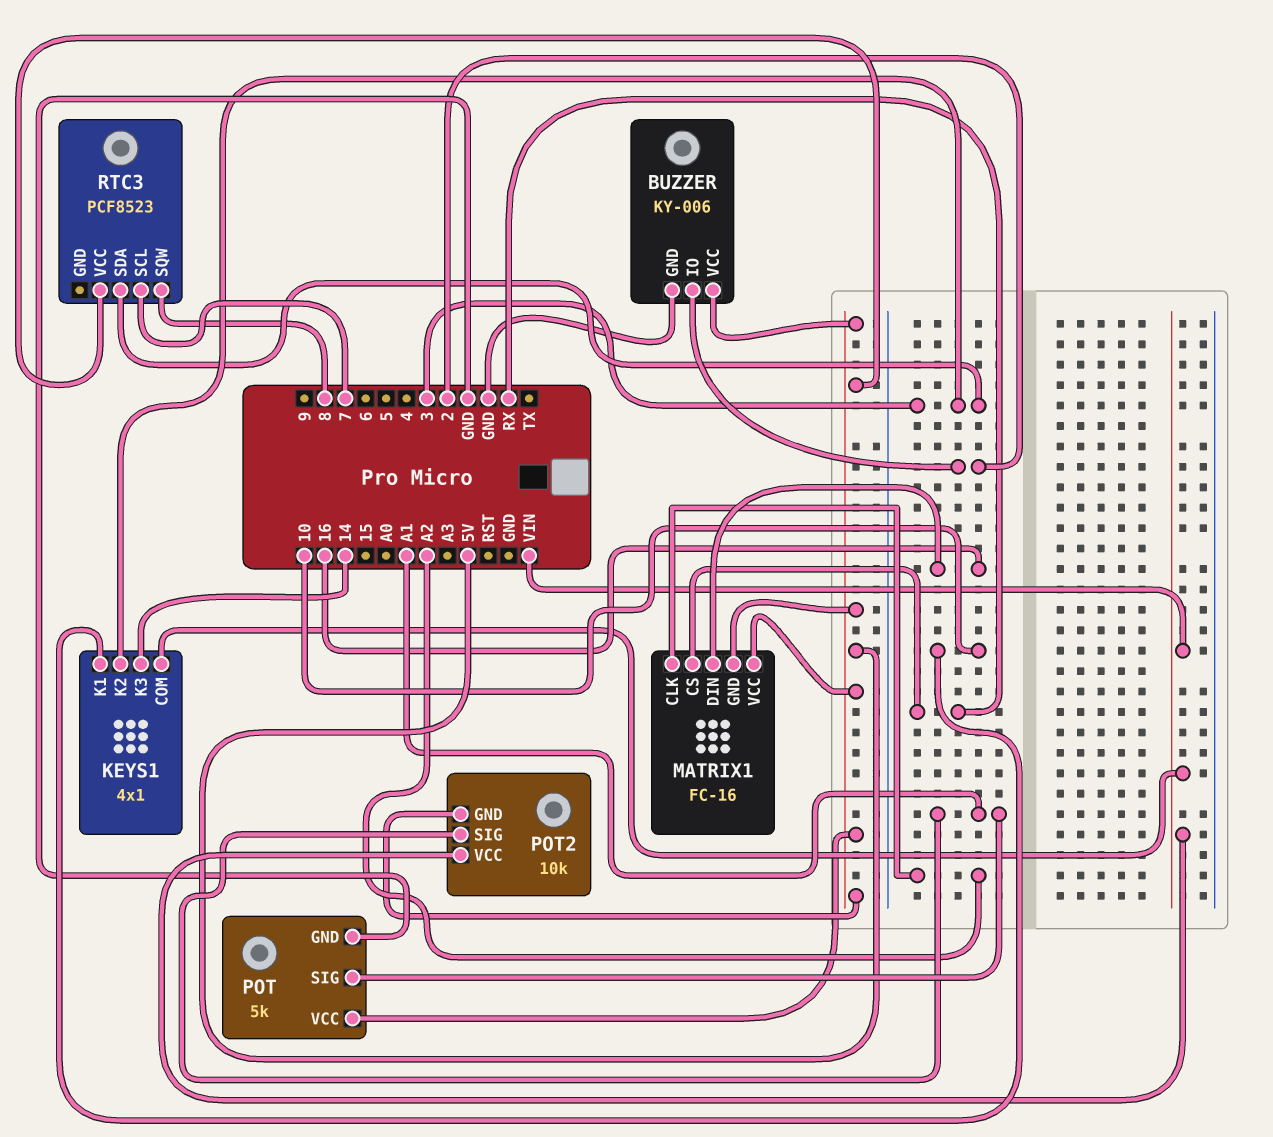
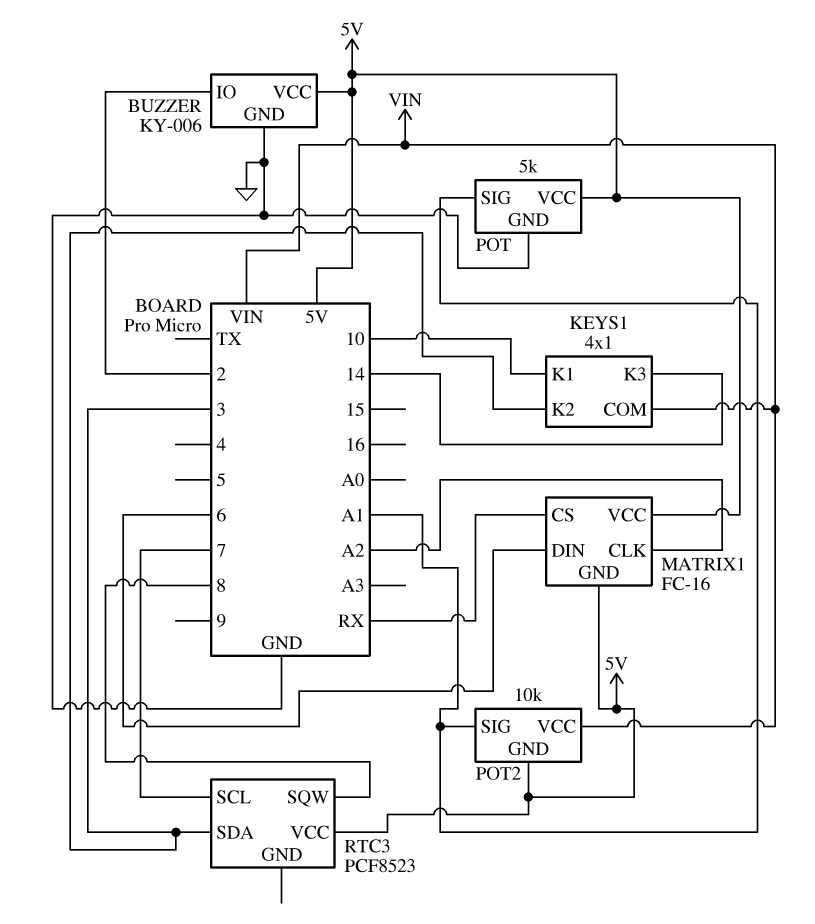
MATRIX1 pin DIN: 16 -> 6

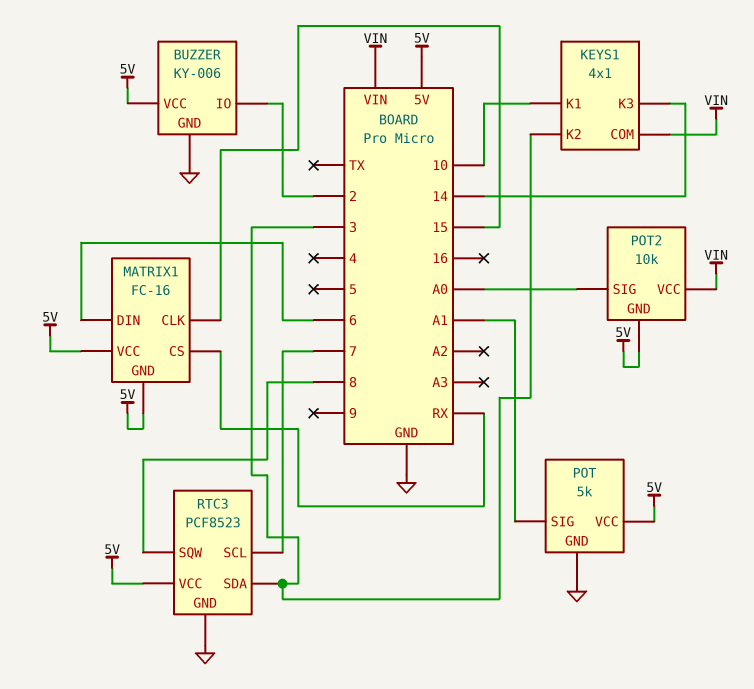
MATRIX1 pin CLK: A2 -> 15
POT2 pin SIG: A1 -> A0
RTC3 pin GND: none -> GND

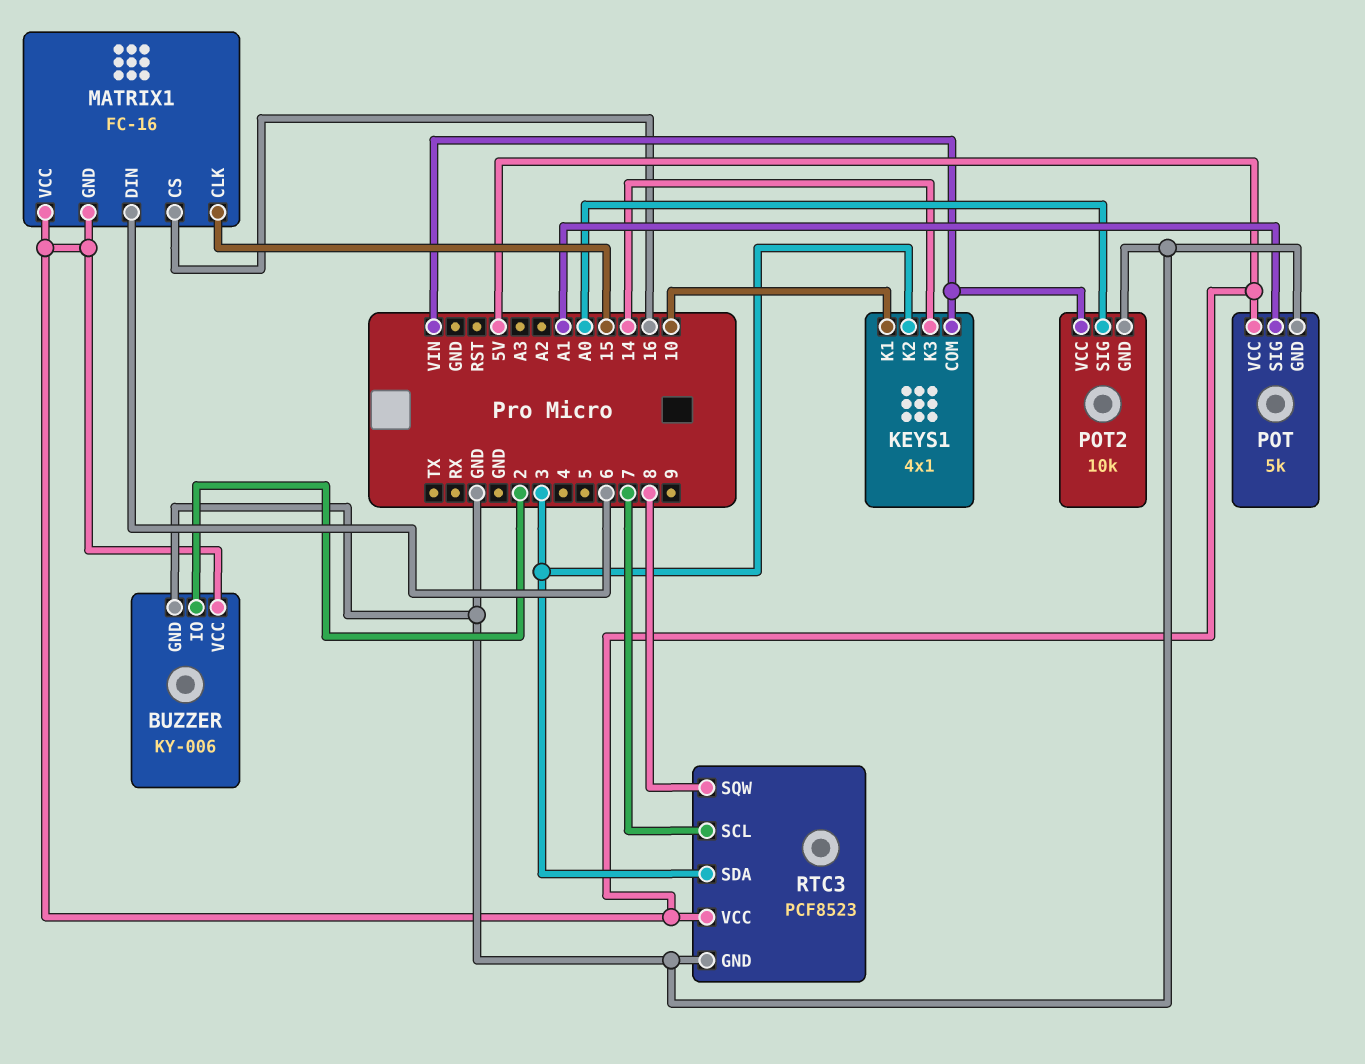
MATRIX1 pin CS: RX -> 16
POT2 pin GND: 5V -> GND

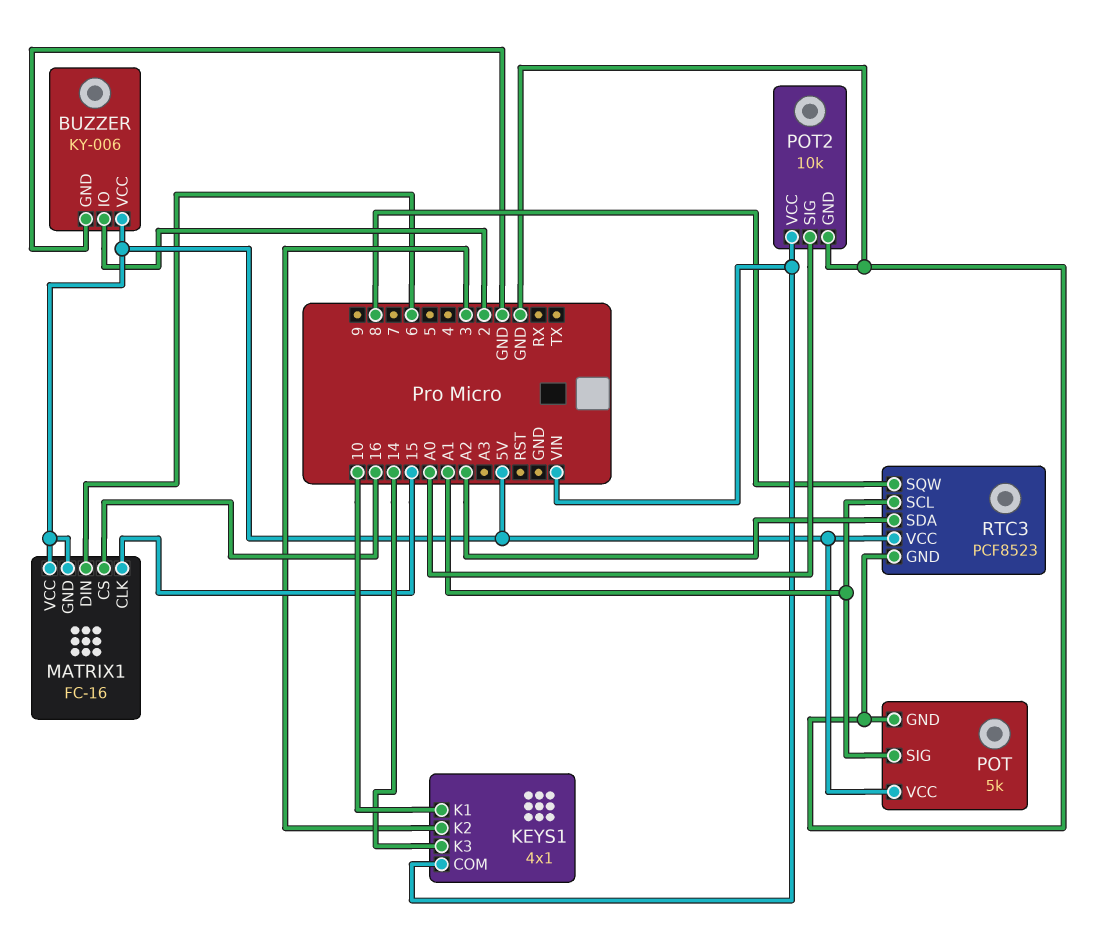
RTC3 pin SCL: 7 -> A1
RTC3 pin SDA: 3 -> A2

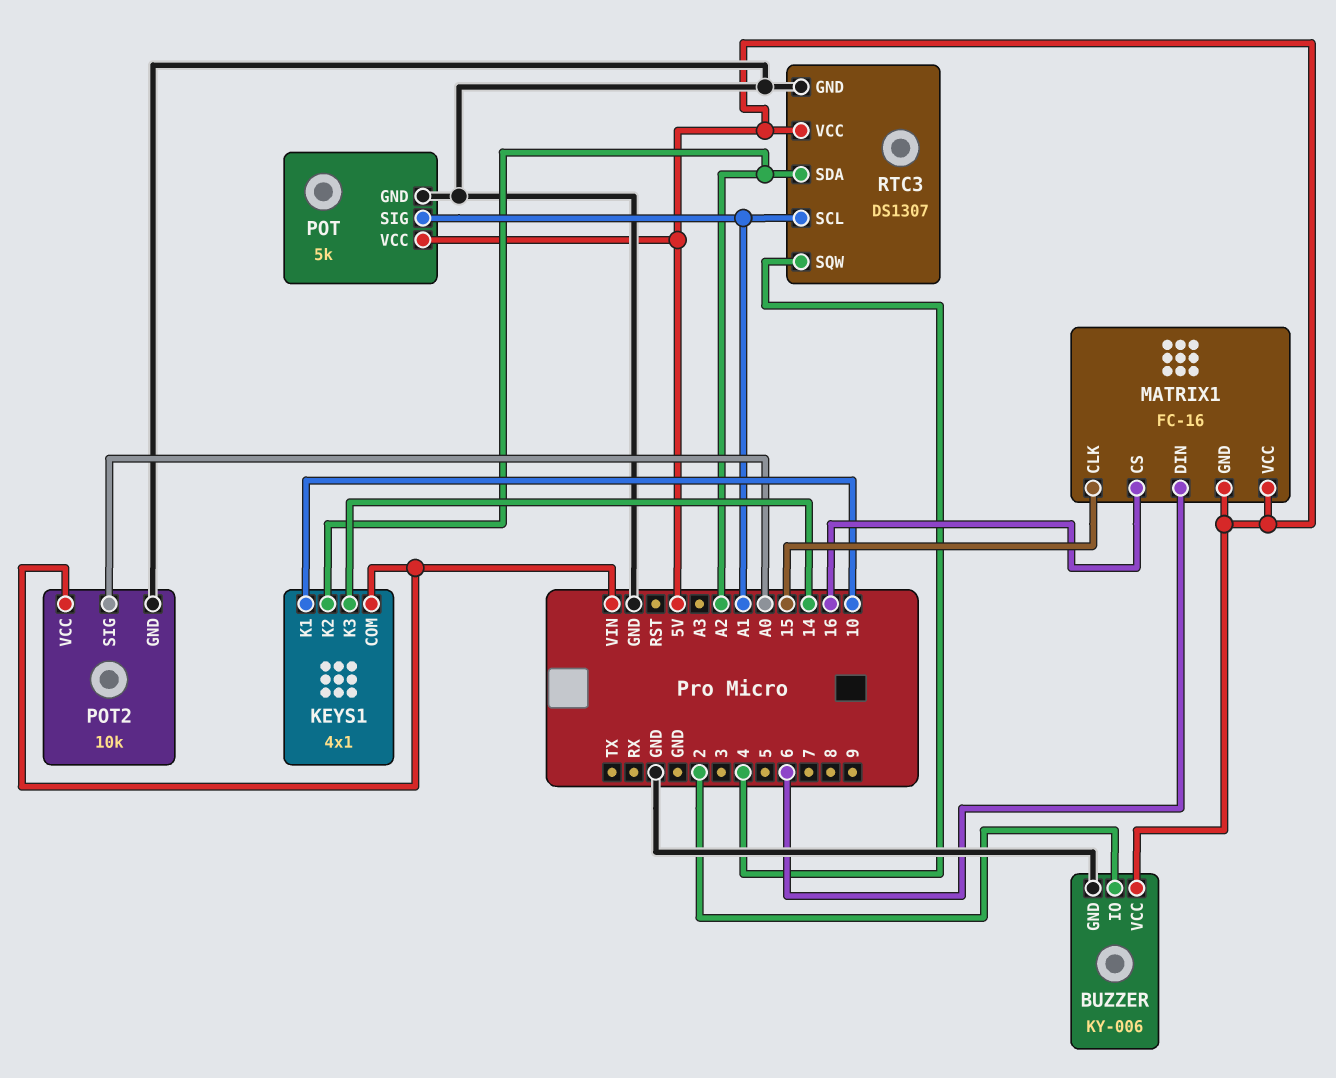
KEYS1 pin K2: 3 -> A2
RTC3: PCF8523 -> DS1307
RTC3 pin SQW: 8 -> 4

